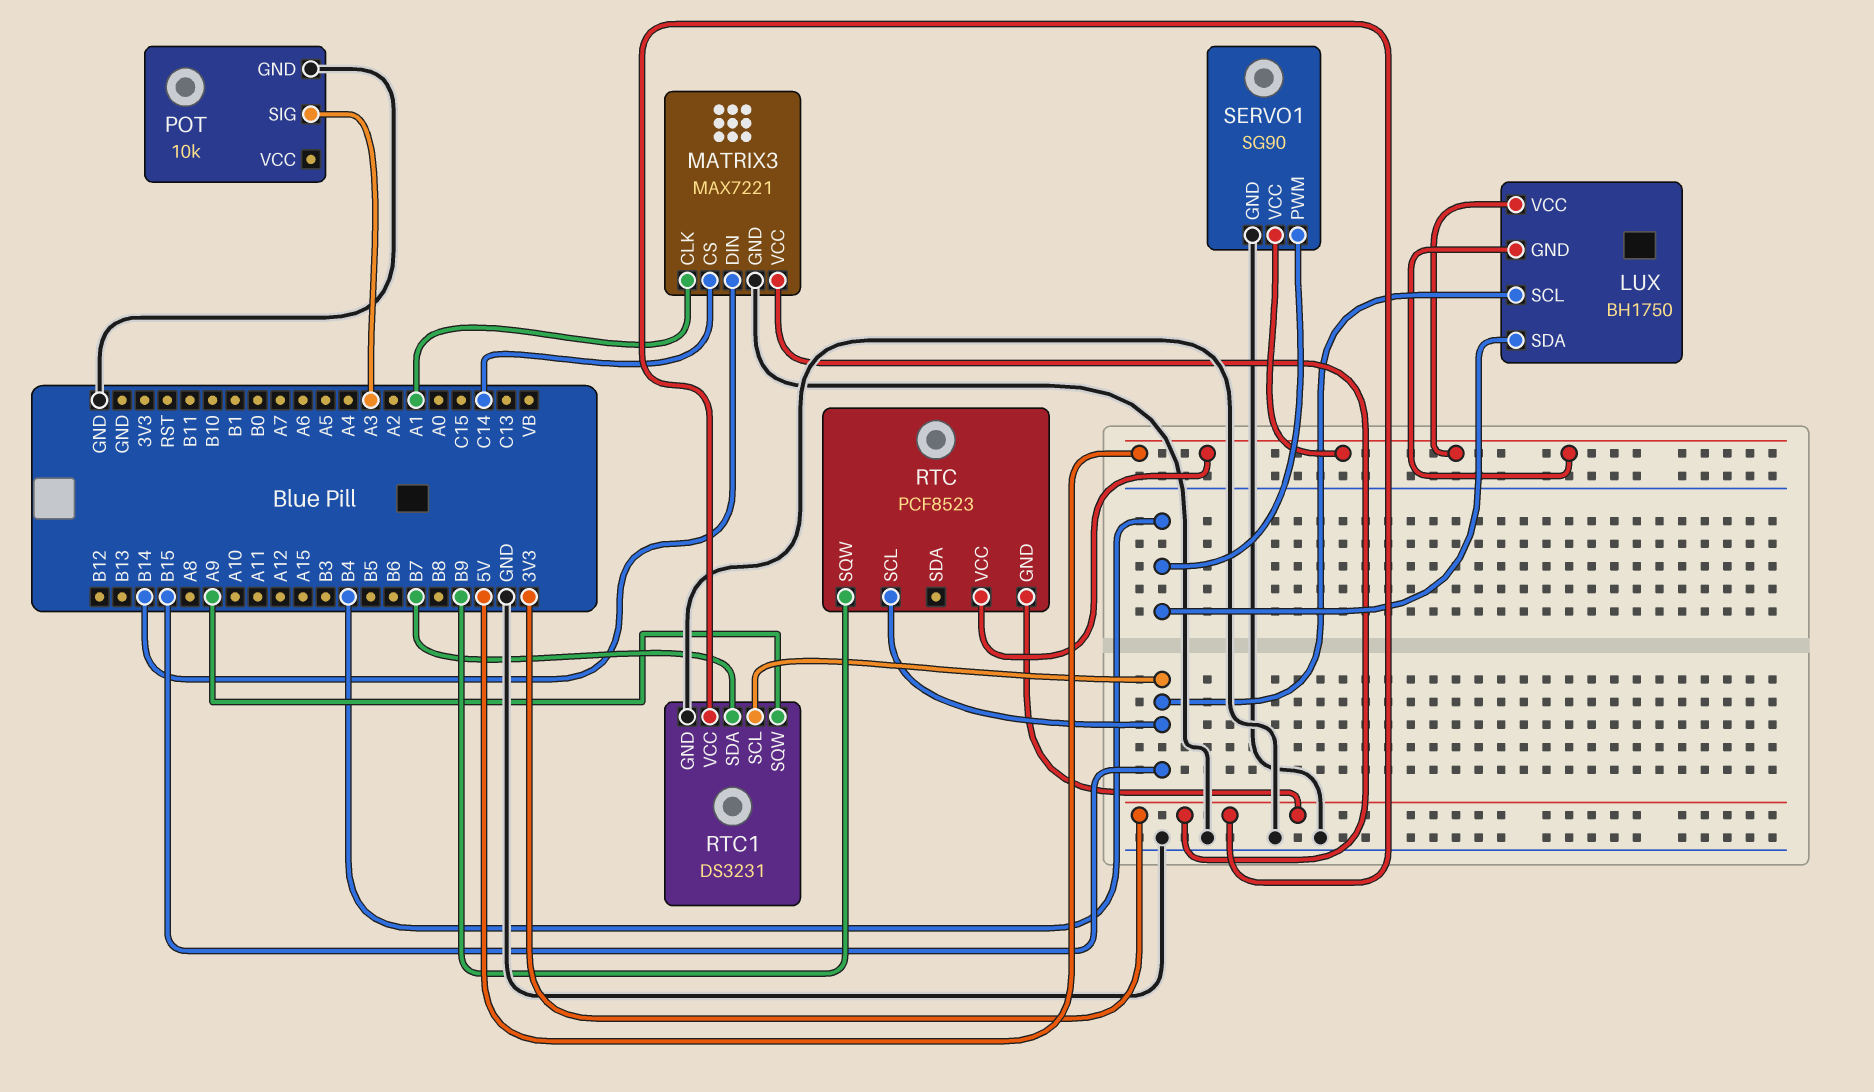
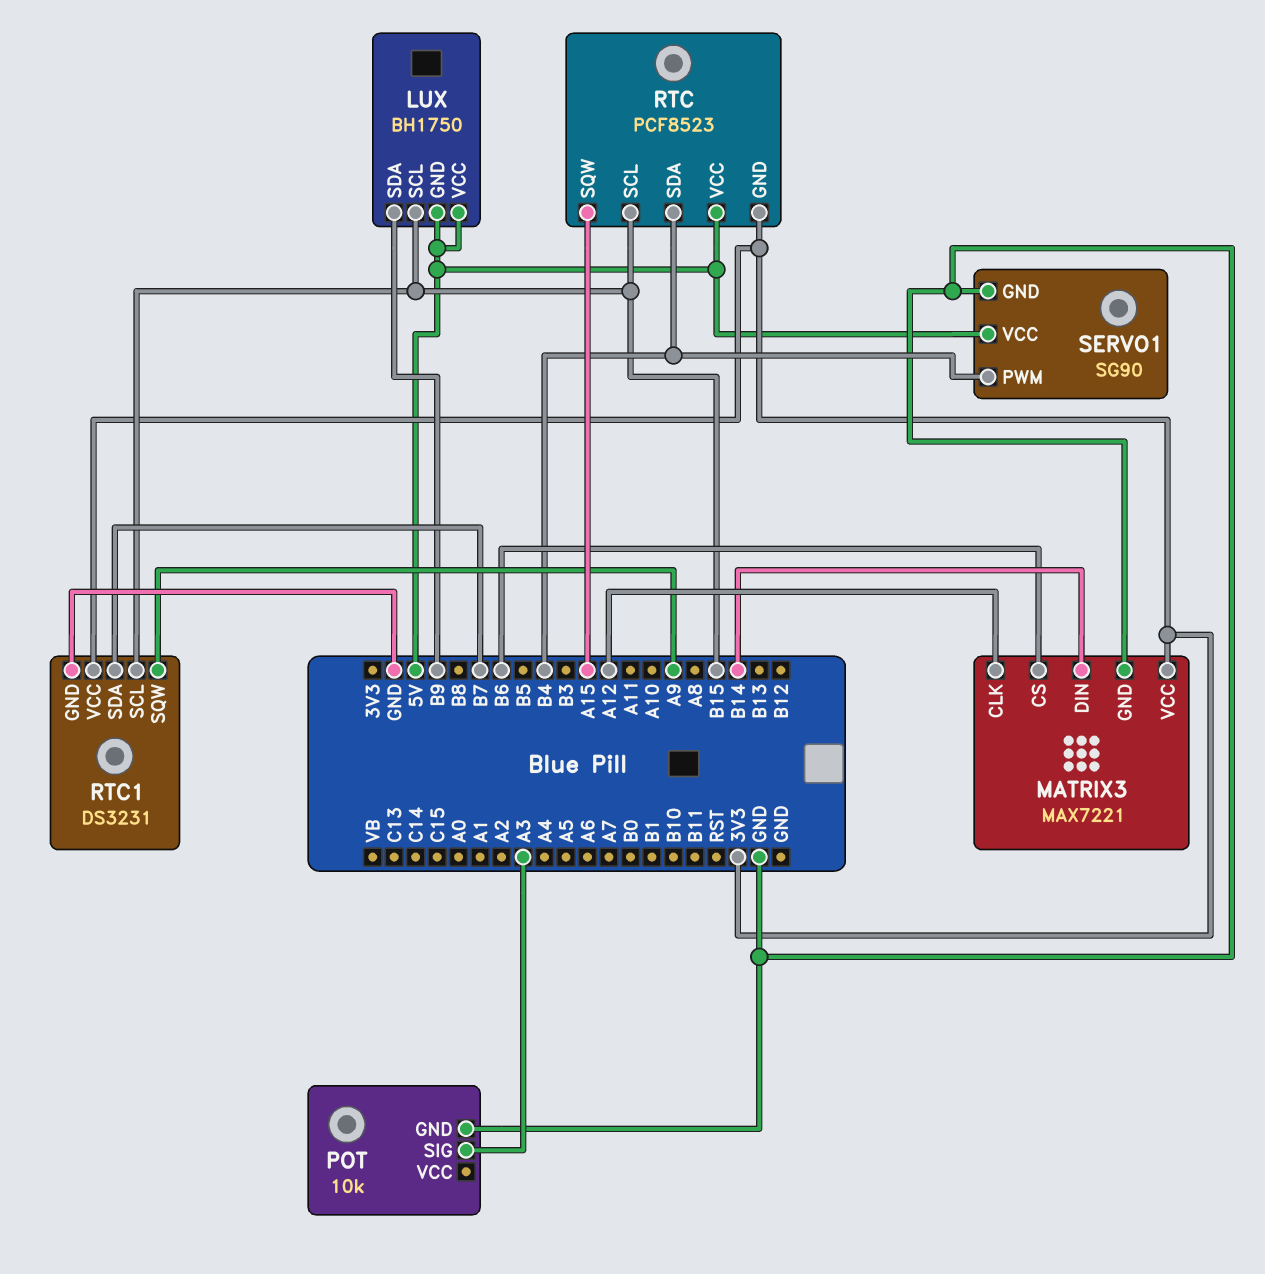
LUX pin SDA: B4 -> B9
MATRIX3 pin CLK: A1 -> A12
MATRIX3 pin CS: C14 -> B6
RTC pin SDA: none -> B4
RTC pin SQW: B9 -> A15

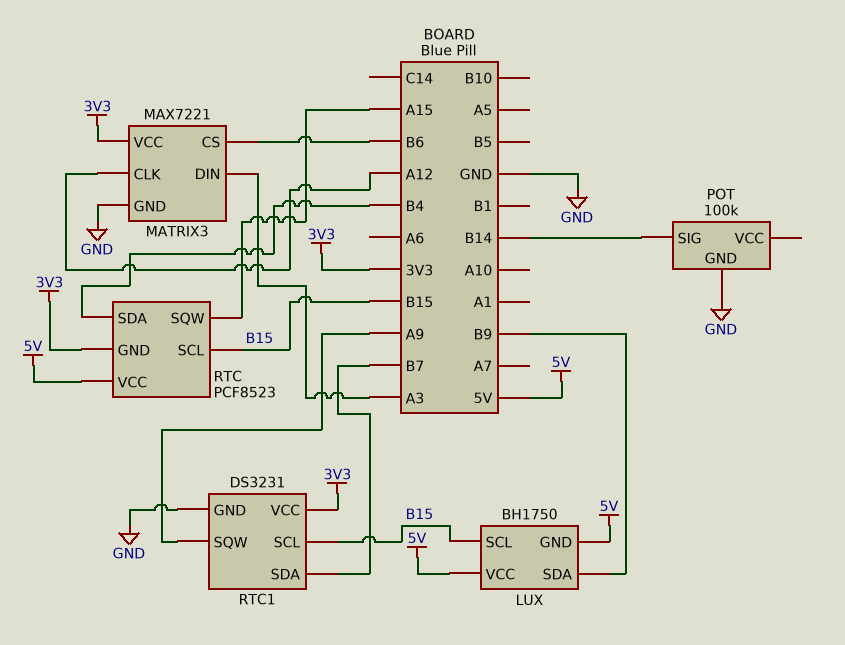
MATRIX3 pin DIN: B14 -> A3
POT: 10k -> 100k
POT pin SIG: A3 -> B14
SERVO1: SG90 -> none
SERVO1 pin GND: GND -> none
SERVO1 pin PWM: B4 -> none
SERVO1 pin VCC: 5V -> none

